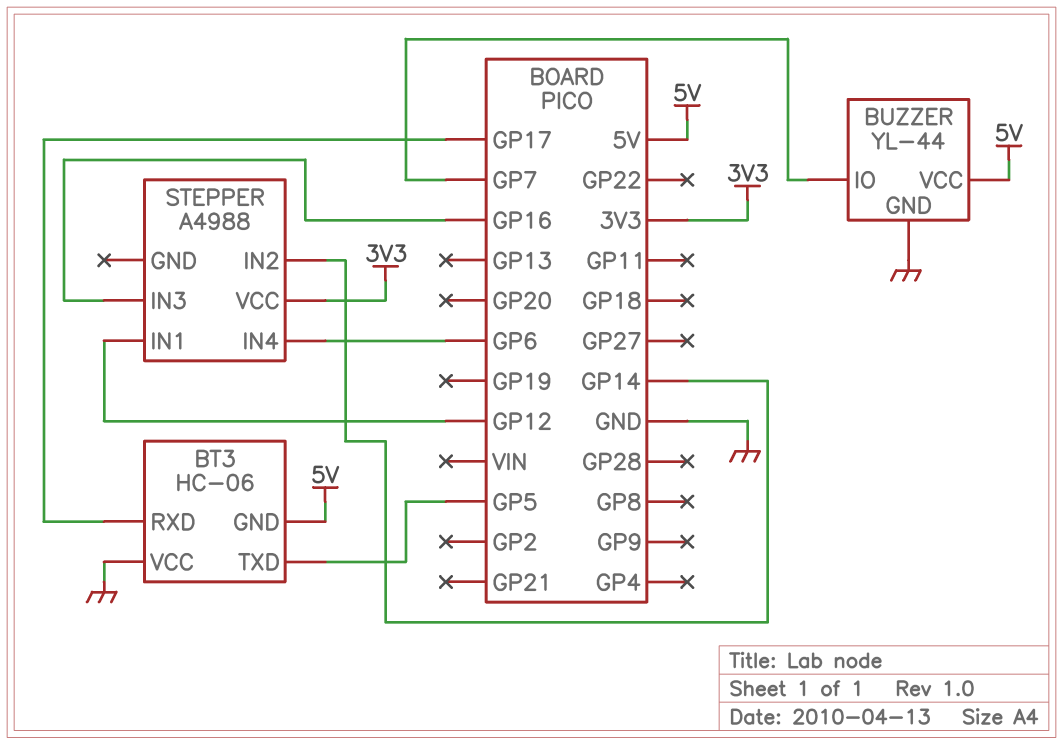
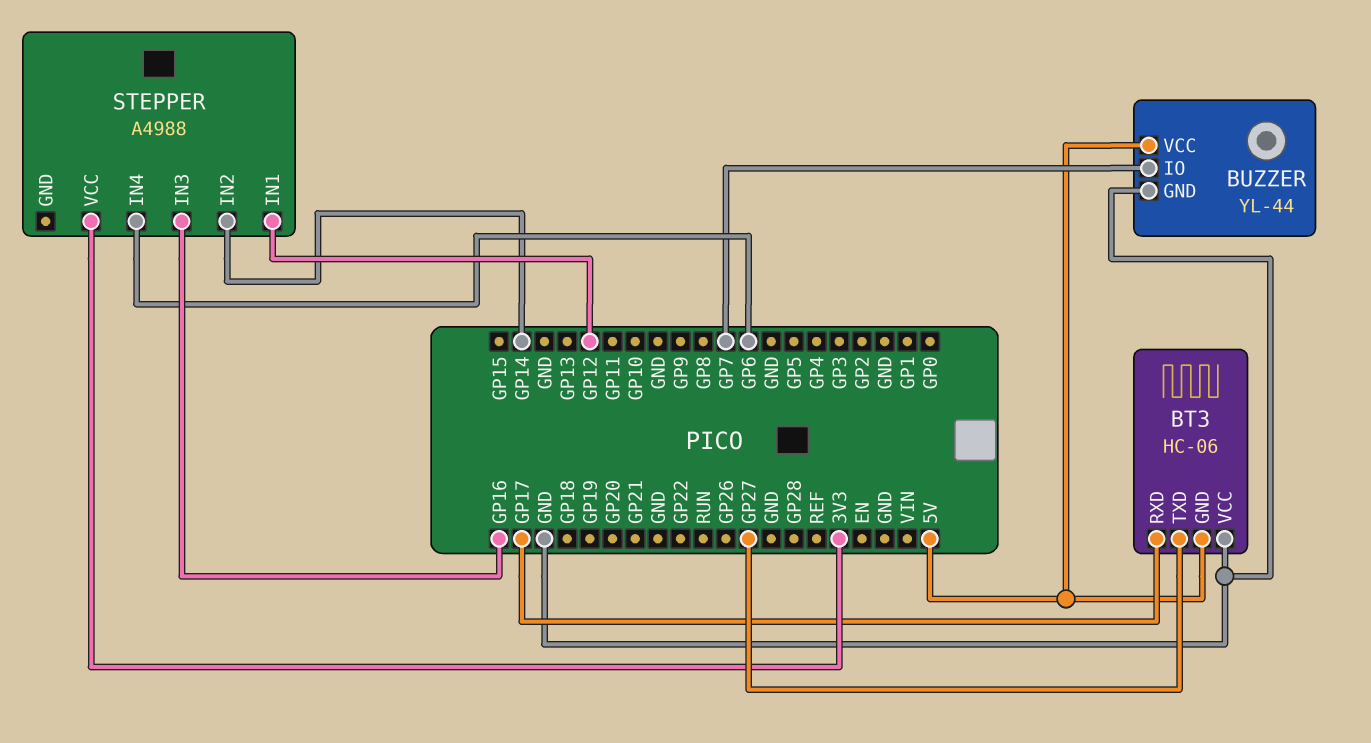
BT3 pin TXD: GP5 -> GP27

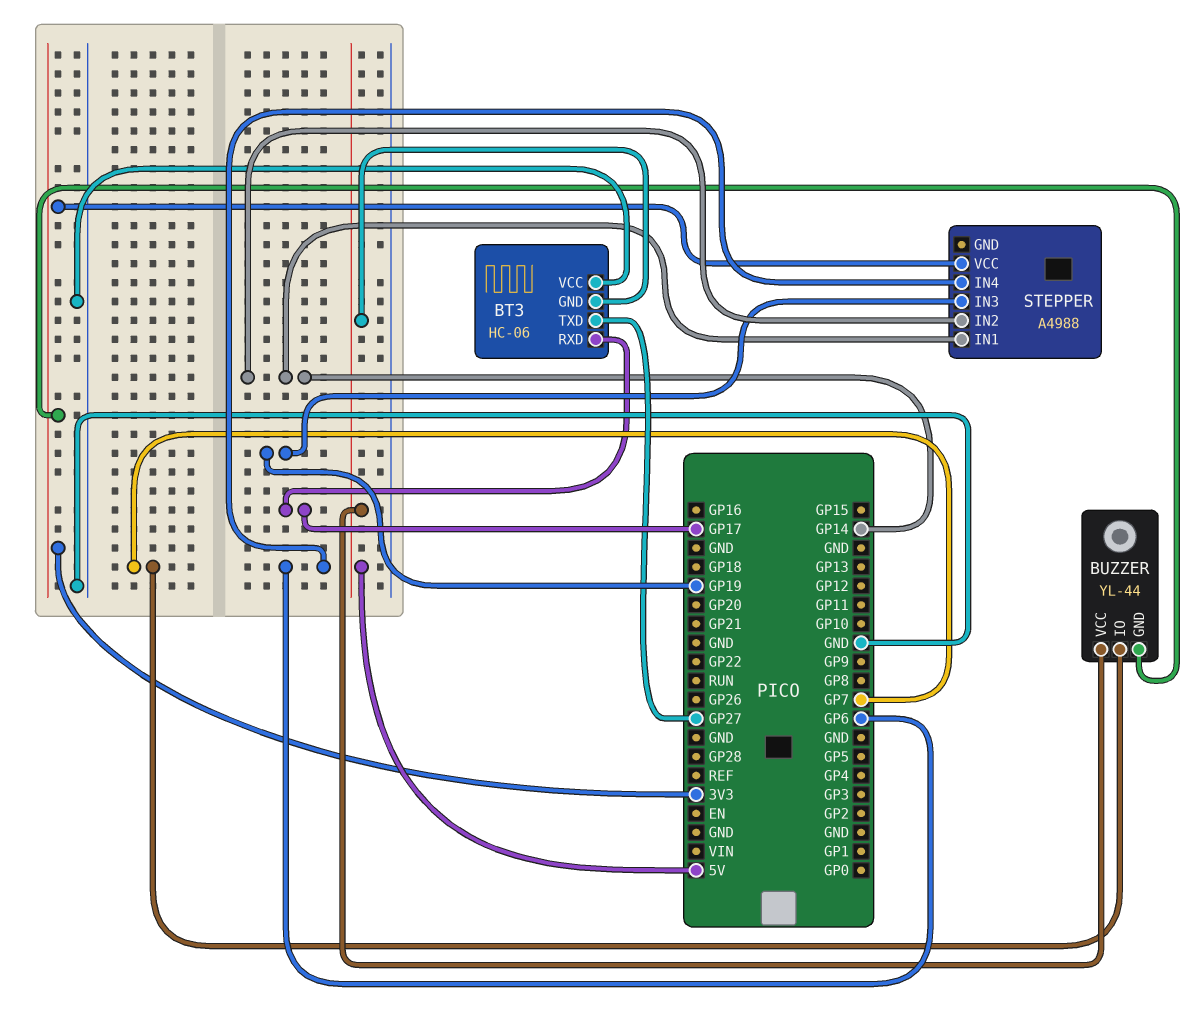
BUZZER pin GND: GND -> 3V3
STEPPER pin IN1: GP12 -> GP14
STEPPER pin IN3: GP16 -> GP19

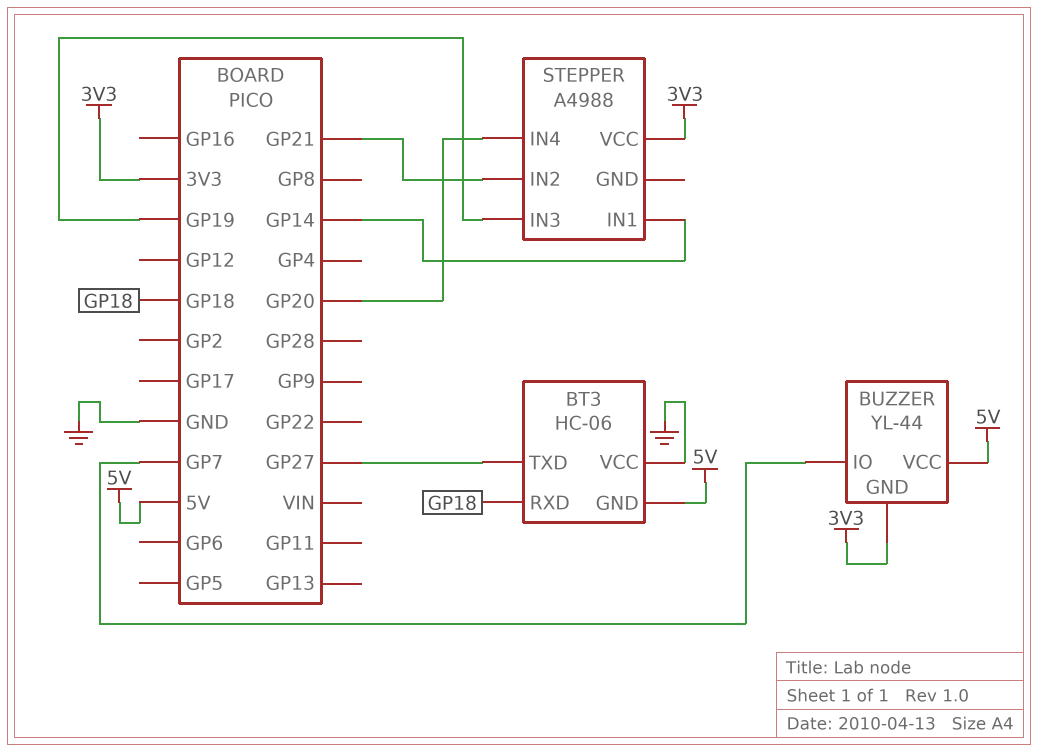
BT3 pin RXD: GP17 -> GP18
STEPPER pin IN2: GP14 -> GP21
STEPPER pin IN4: GP6 -> GP20

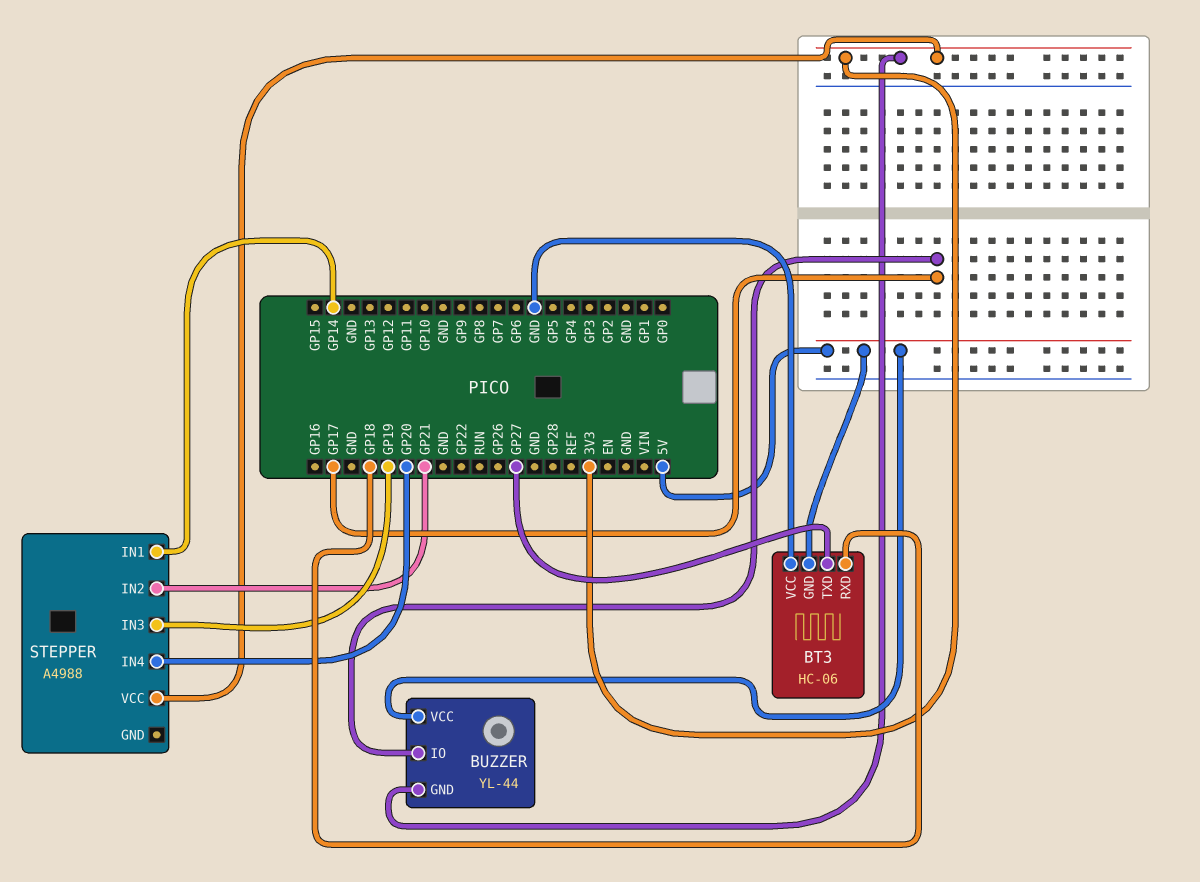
BUZZER pin IO: GP7 -> GP17

